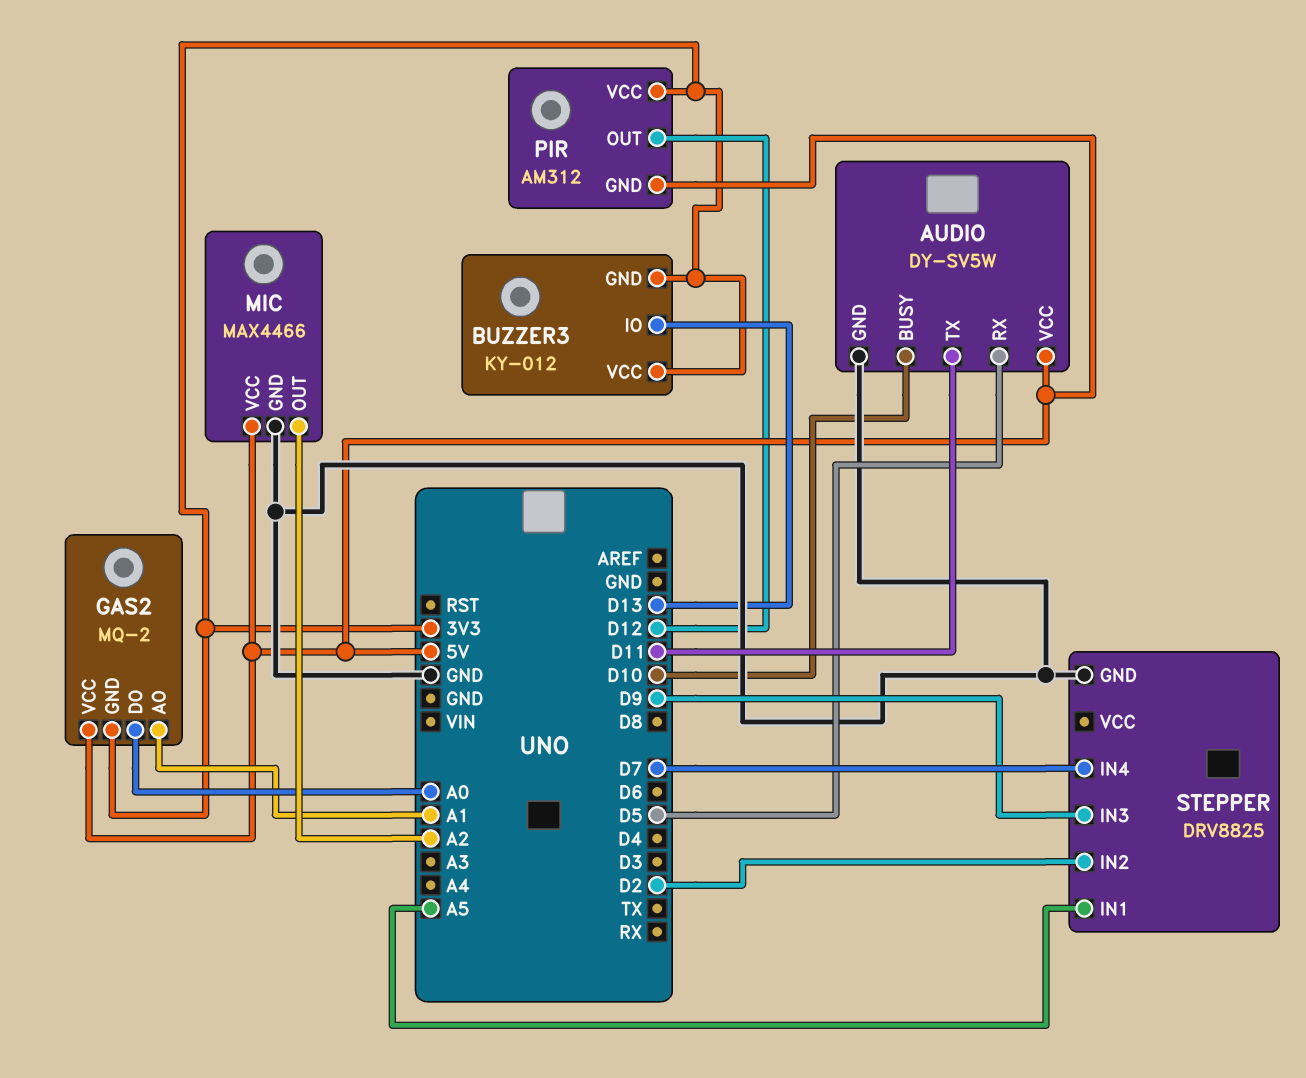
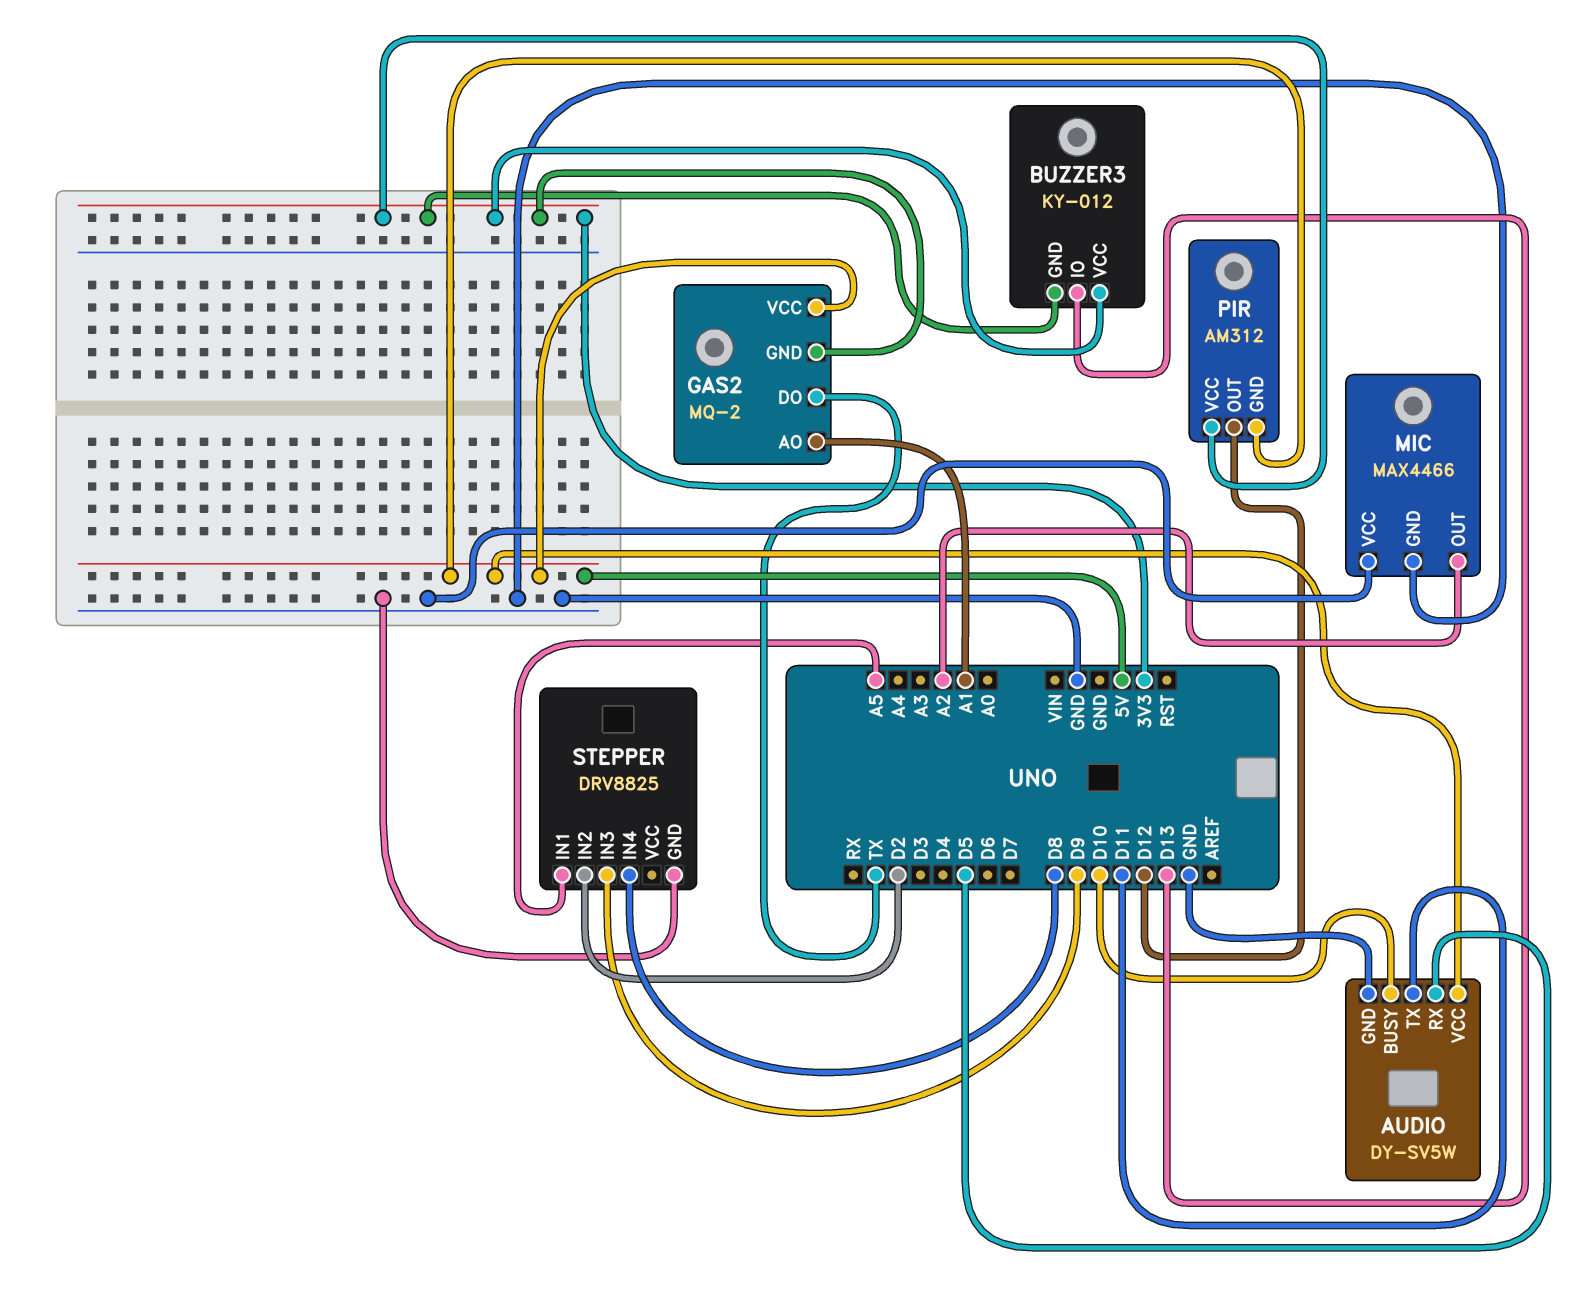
GAS2 pin DO: A0 -> TX
MIC pin VCC: 5V -> GND
STEPPER pin IN4: D7 -> D8

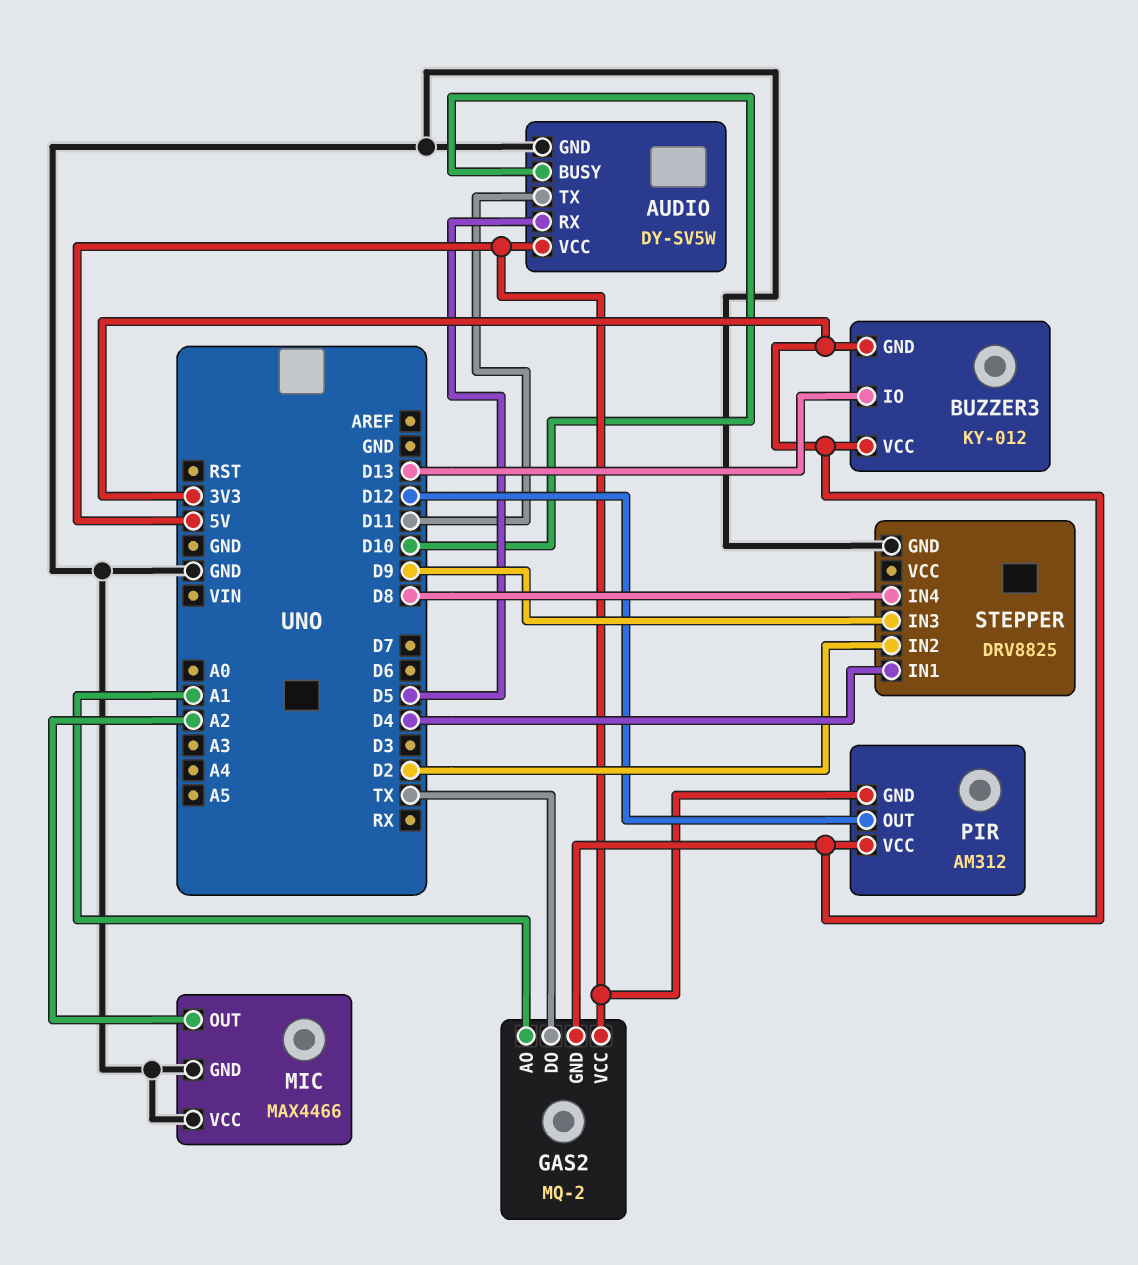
STEPPER pin IN1: A5 -> D4

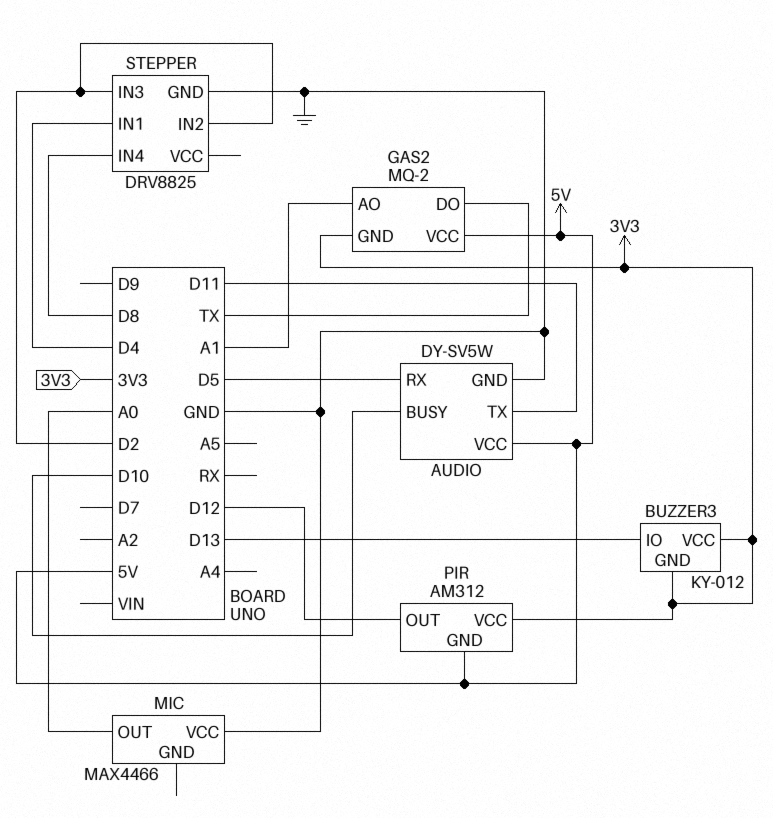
MIC pin GND: GND -> none
MIC pin OUT: A2 -> A0
STEPPER pin IN3: D9 -> D2

